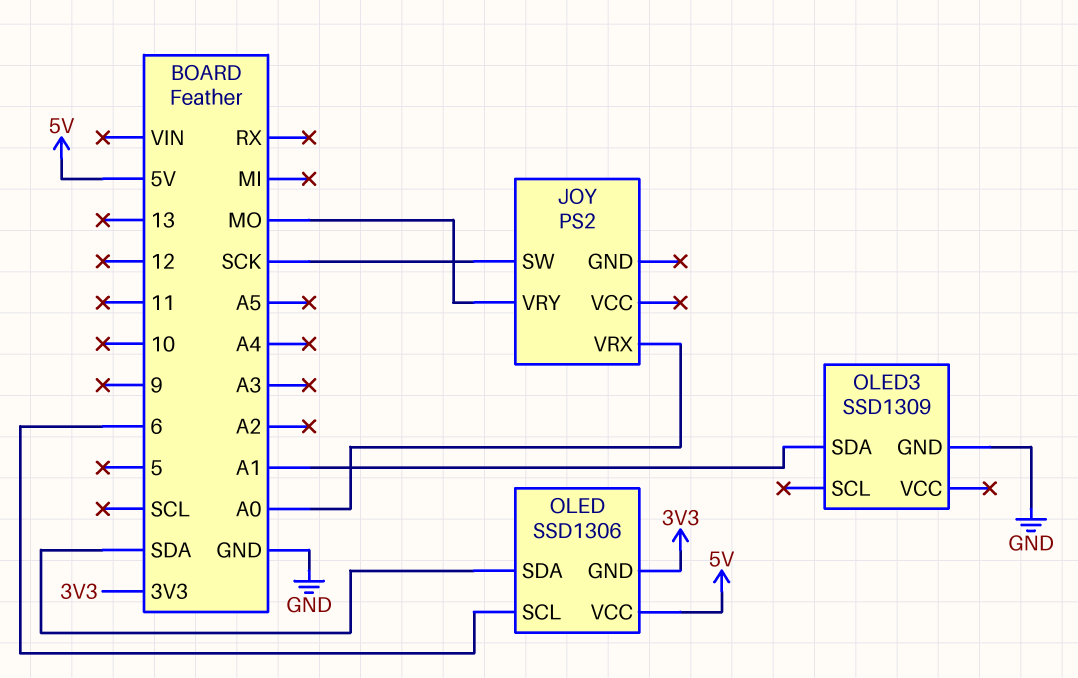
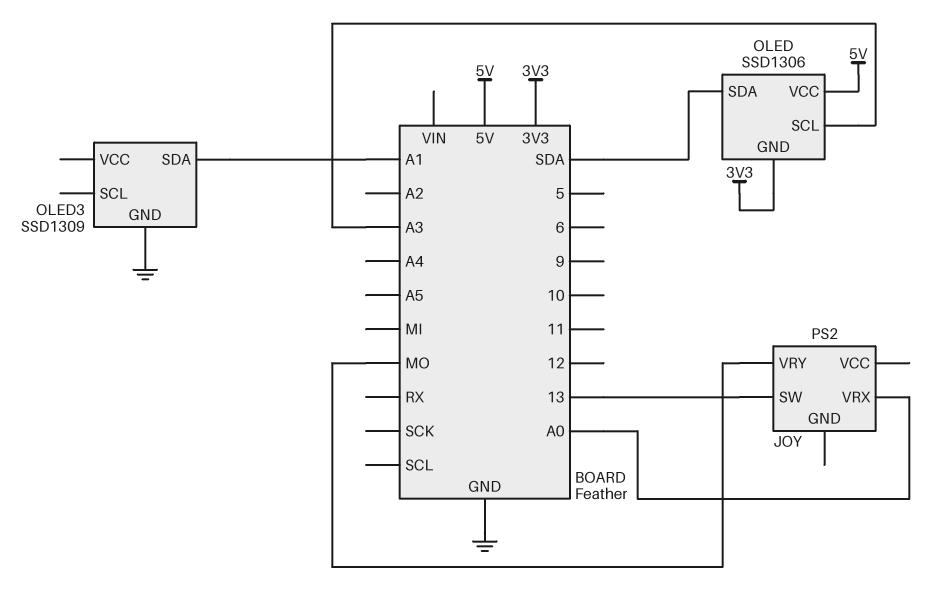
JOY pin SW: SCK -> 13
OLED pin SCL: 6 -> A3

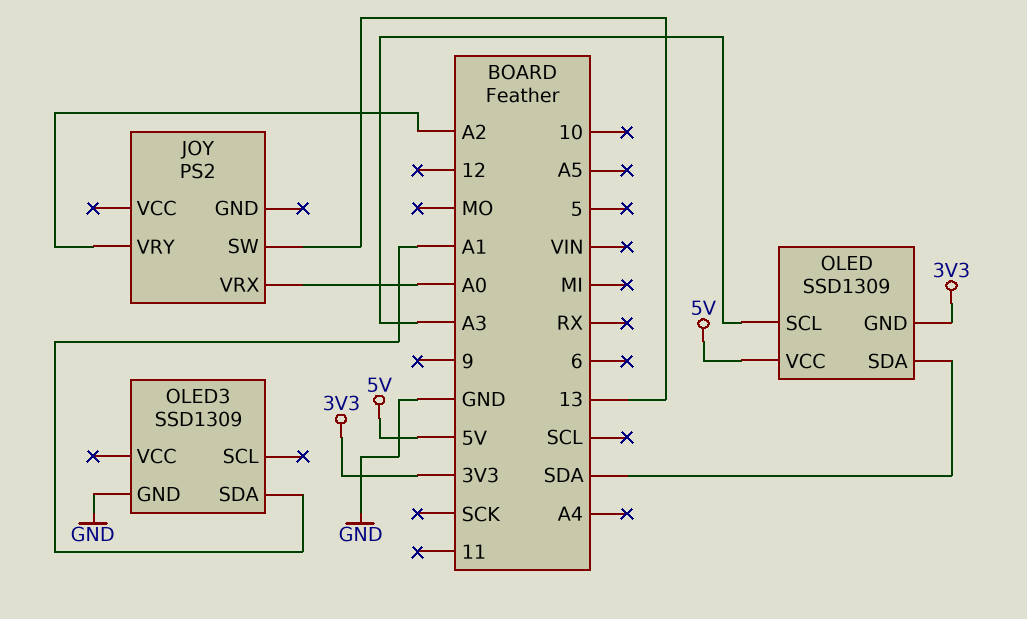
JOY pin VRY: MO -> A2
OLED: SSD1306 -> SSD1309

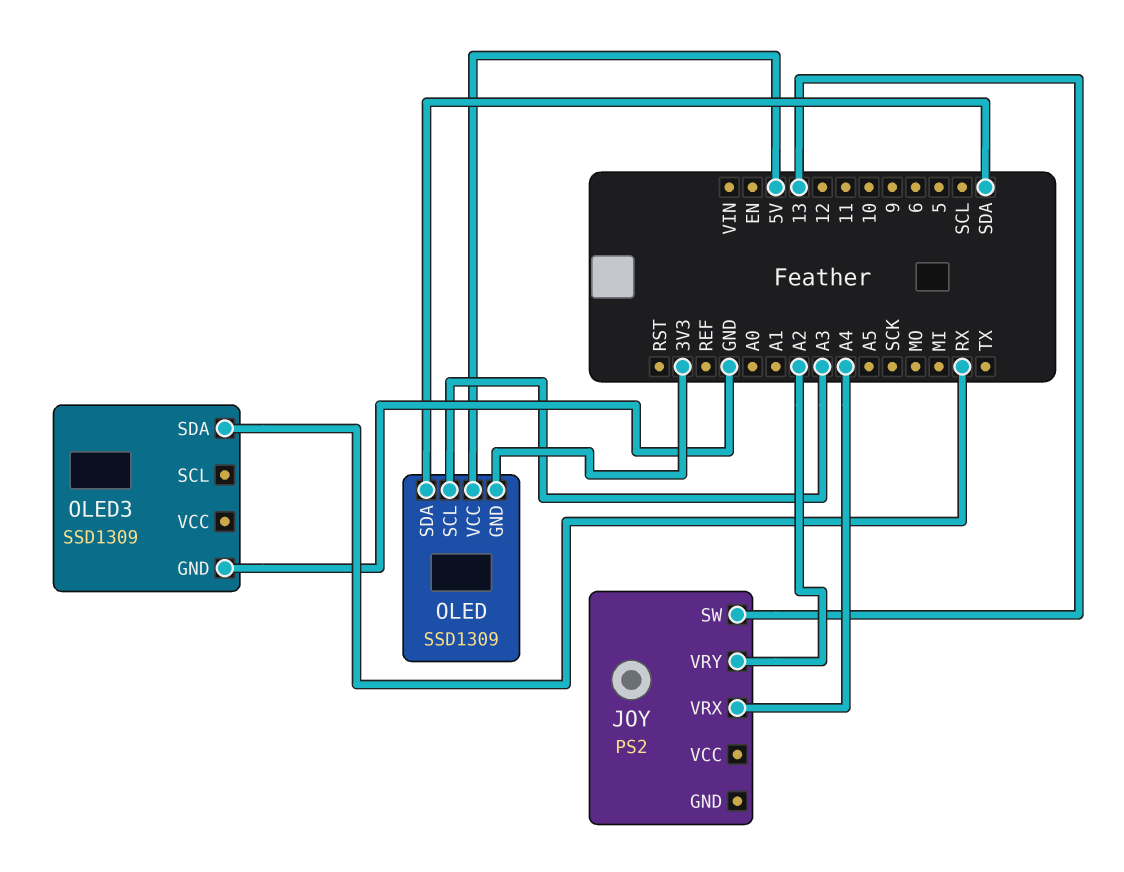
JOY pin VRX: A0 -> A4
OLED3 pin SDA: A1 -> RX

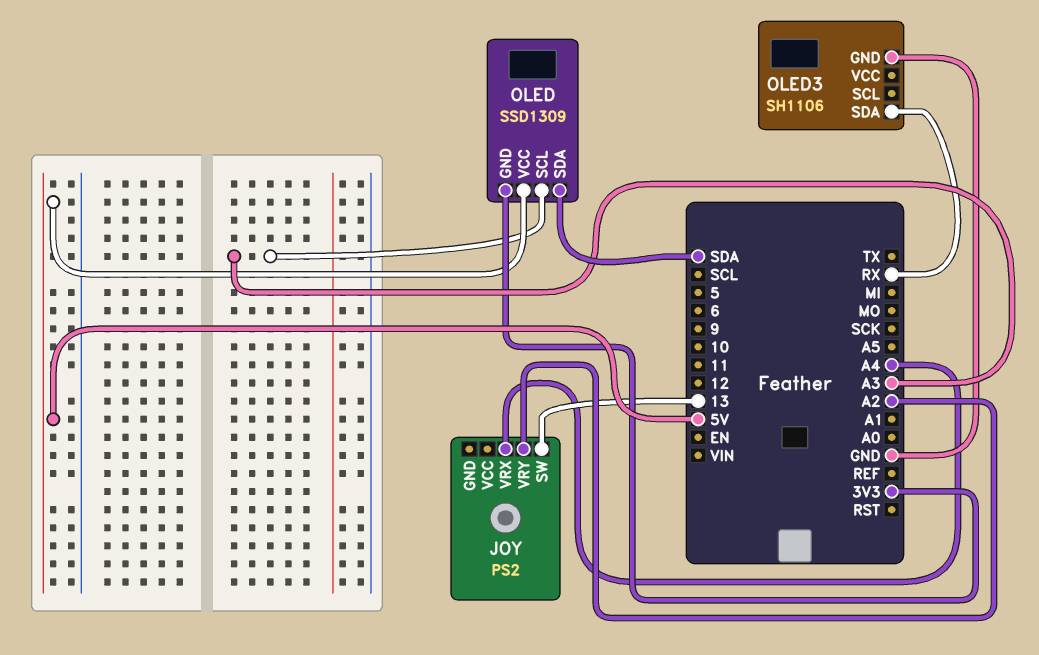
OLED3: SSD1309 -> SH1106

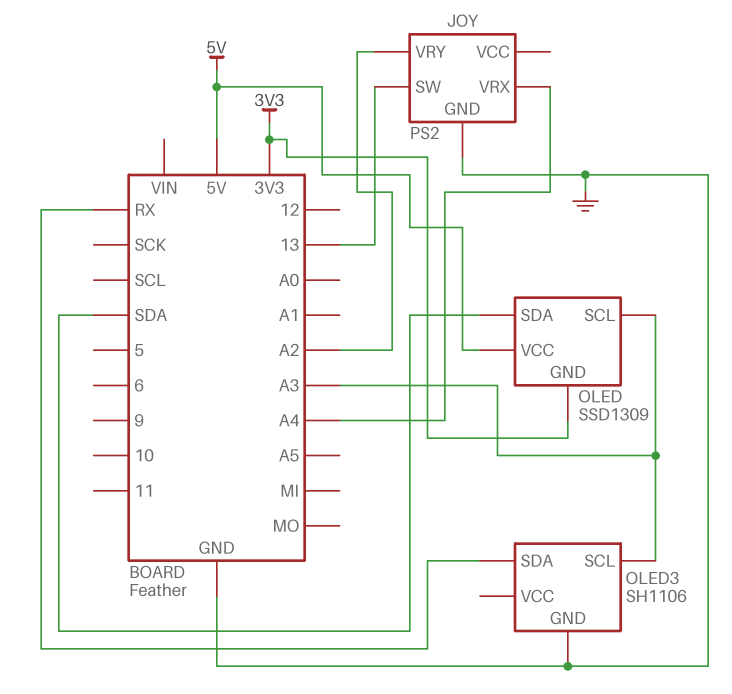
JOY pin GND: none -> GND
OLED3 pin SCL: none -> A3

